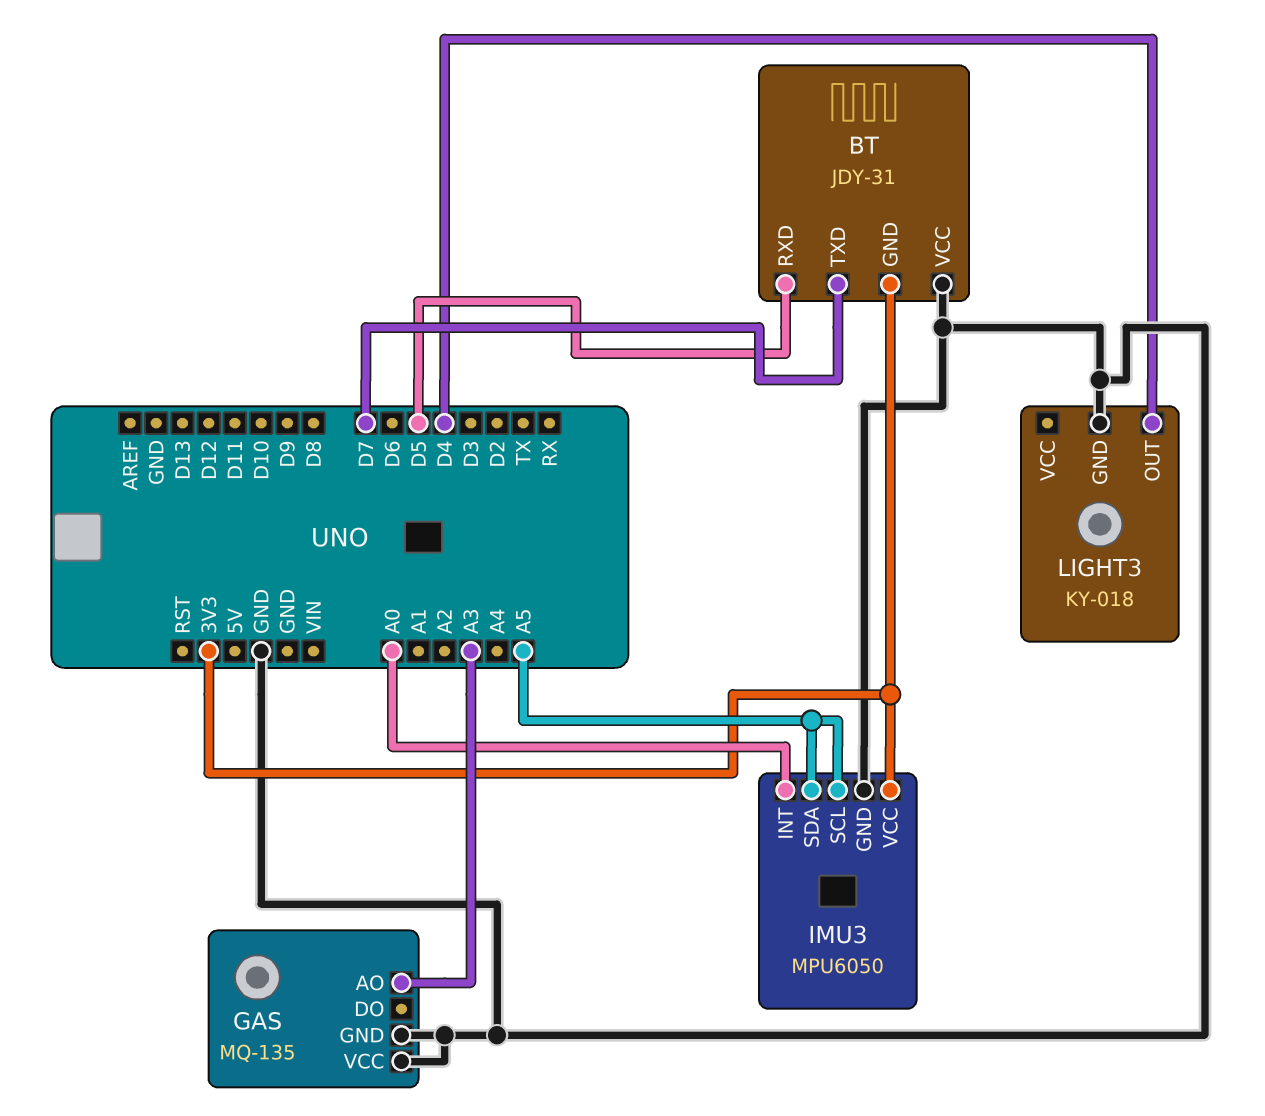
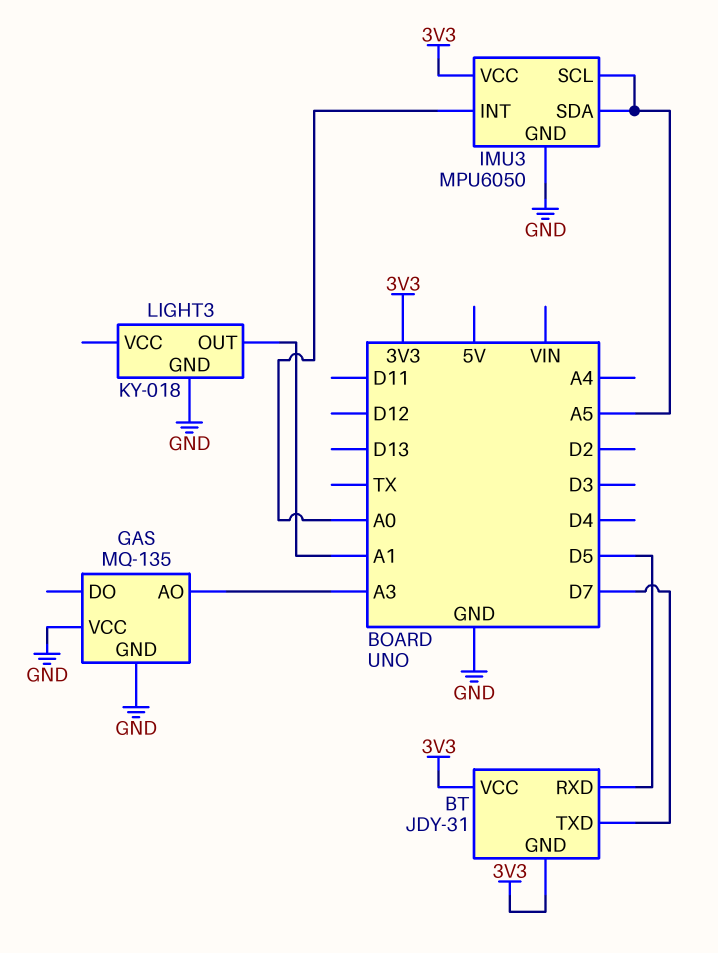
BT pin VCC: GND -> 3V3
LIGHT3 pin OUT: D4 -> A1

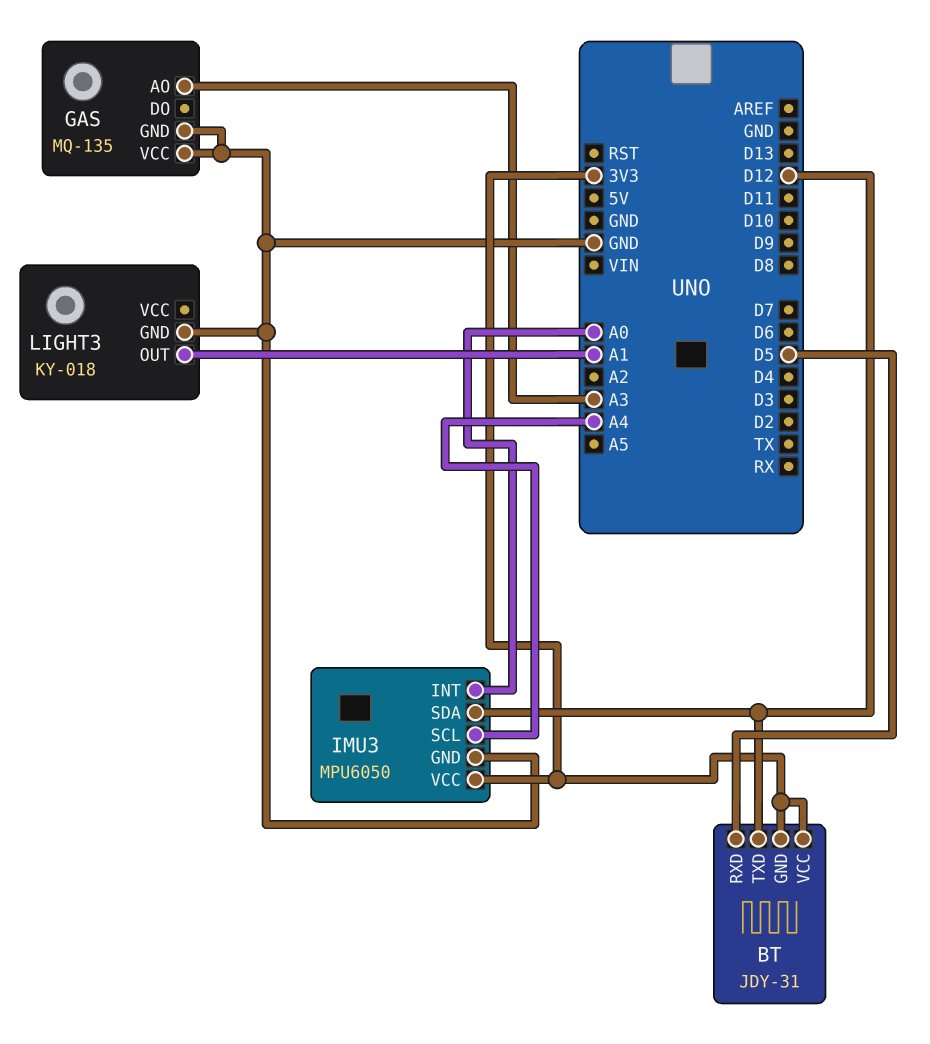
BT pin TXD: D7 -> D12
IMU3 pin SCL: A5 -> A4
IMU3 pin SDA: A5 -> D12

